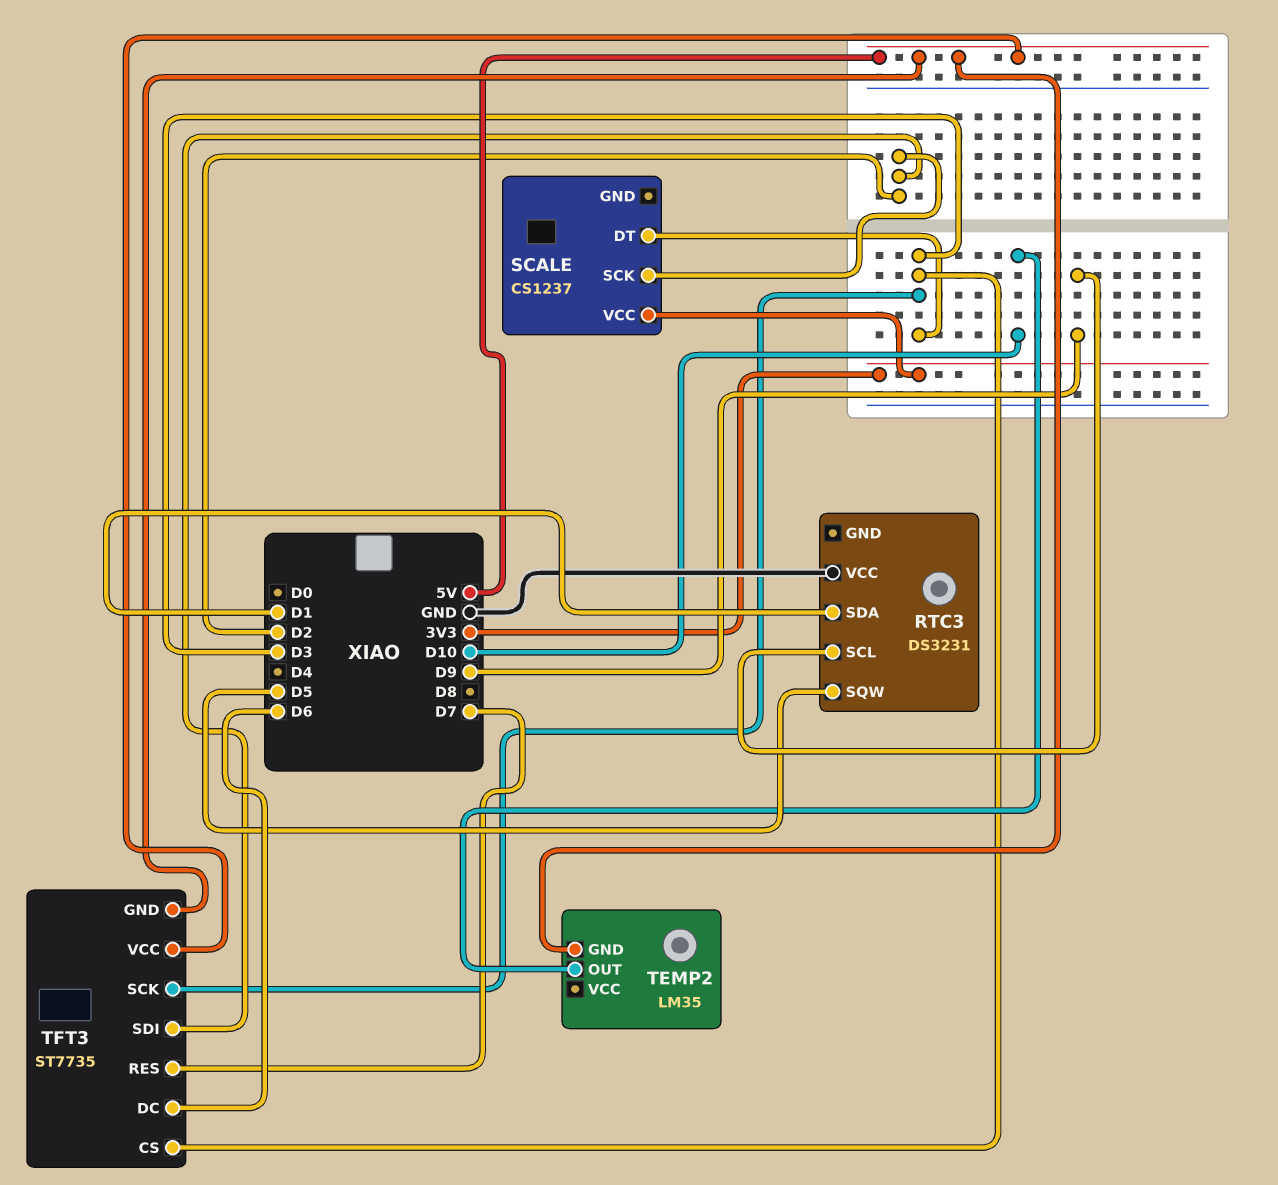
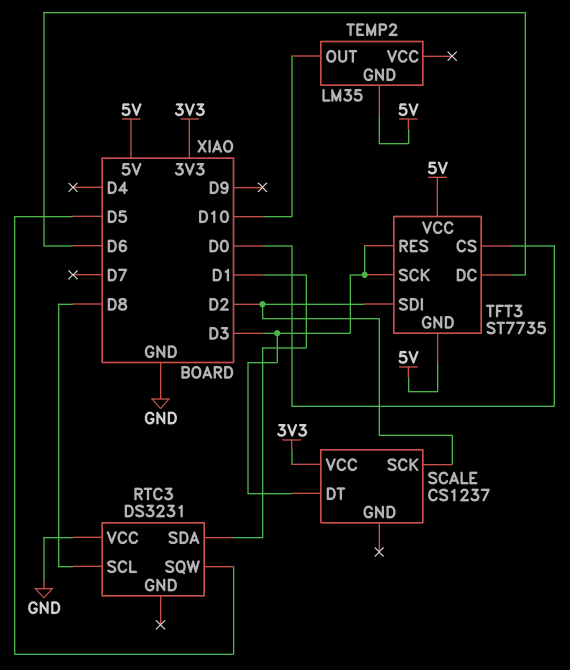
RTC3 pin SCL: D9 -> D8
TFT3 pin CS: D3 -> D0
TFT3 pin RES: D7 -> D3

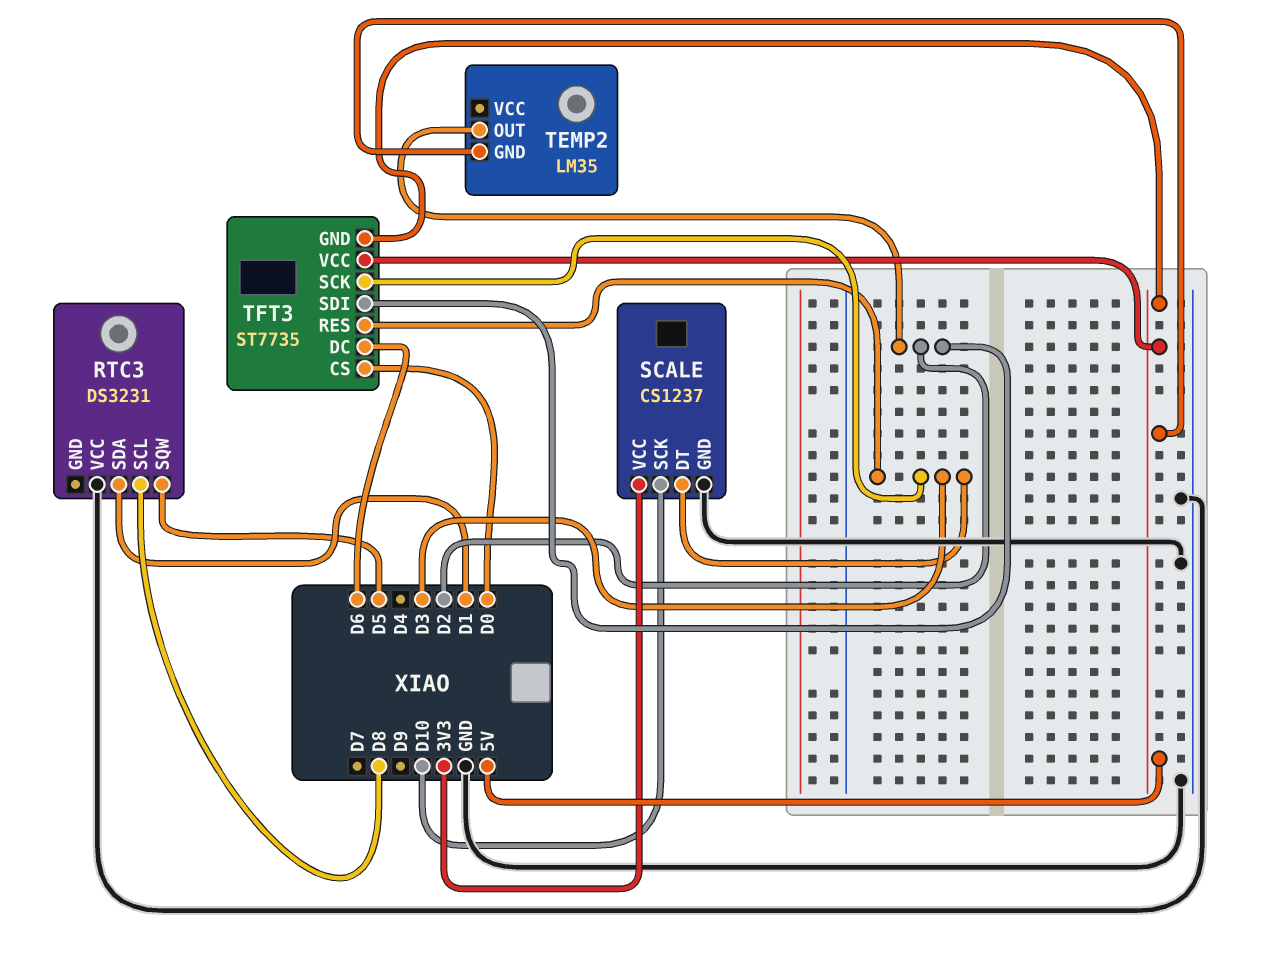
SCALE pin GND: none -> GND
SCALE pin SCK: D2 -> D10
TEMP2 pin OUT: D10 -> D2

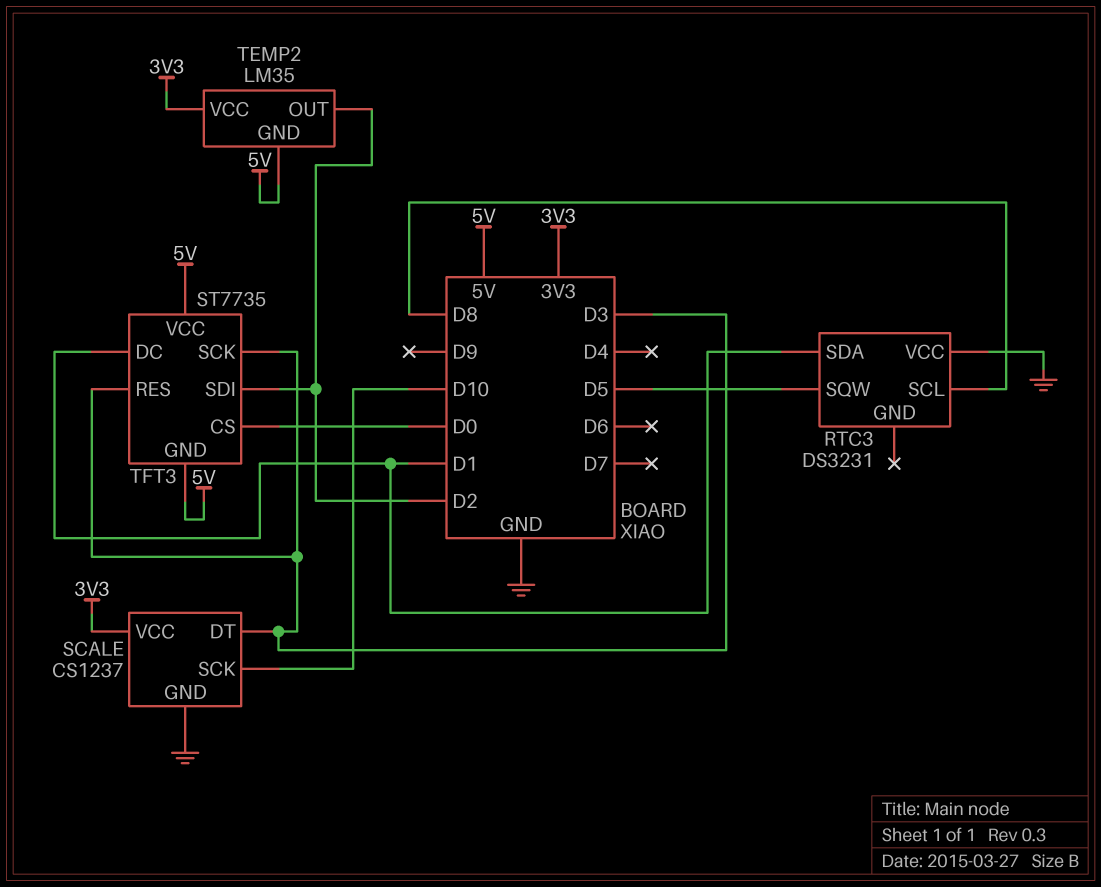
TEMP2 pin VCC: none -> 3V3
TFT3 pin DC: D6 -> D1

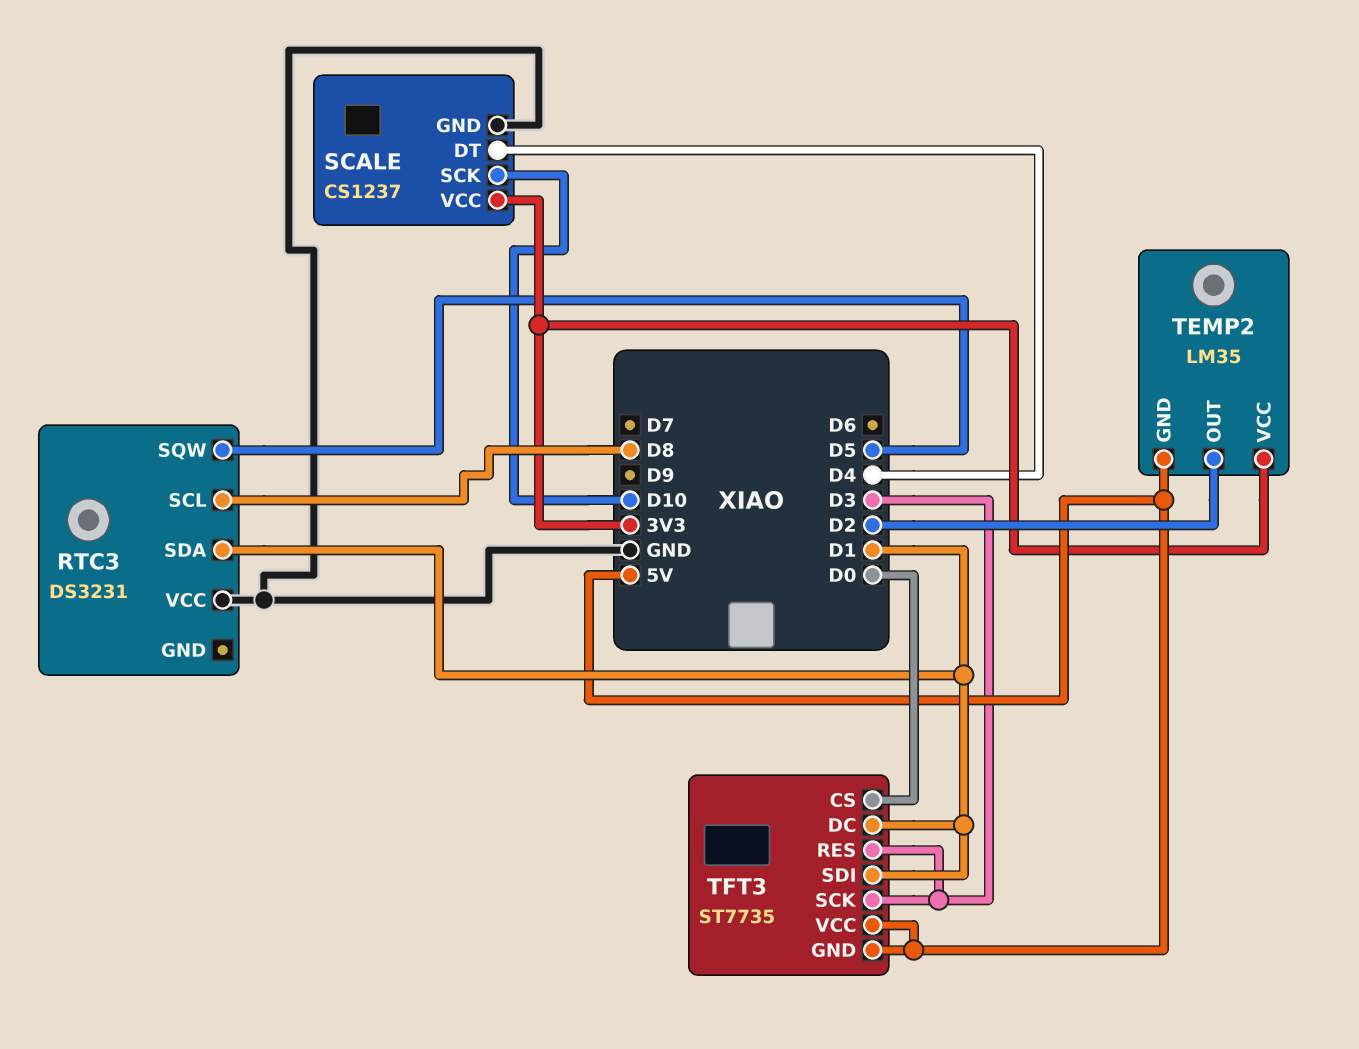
SCALE pin DT: D3 -> D4
TFT3 pin SDI: D2 -> D1

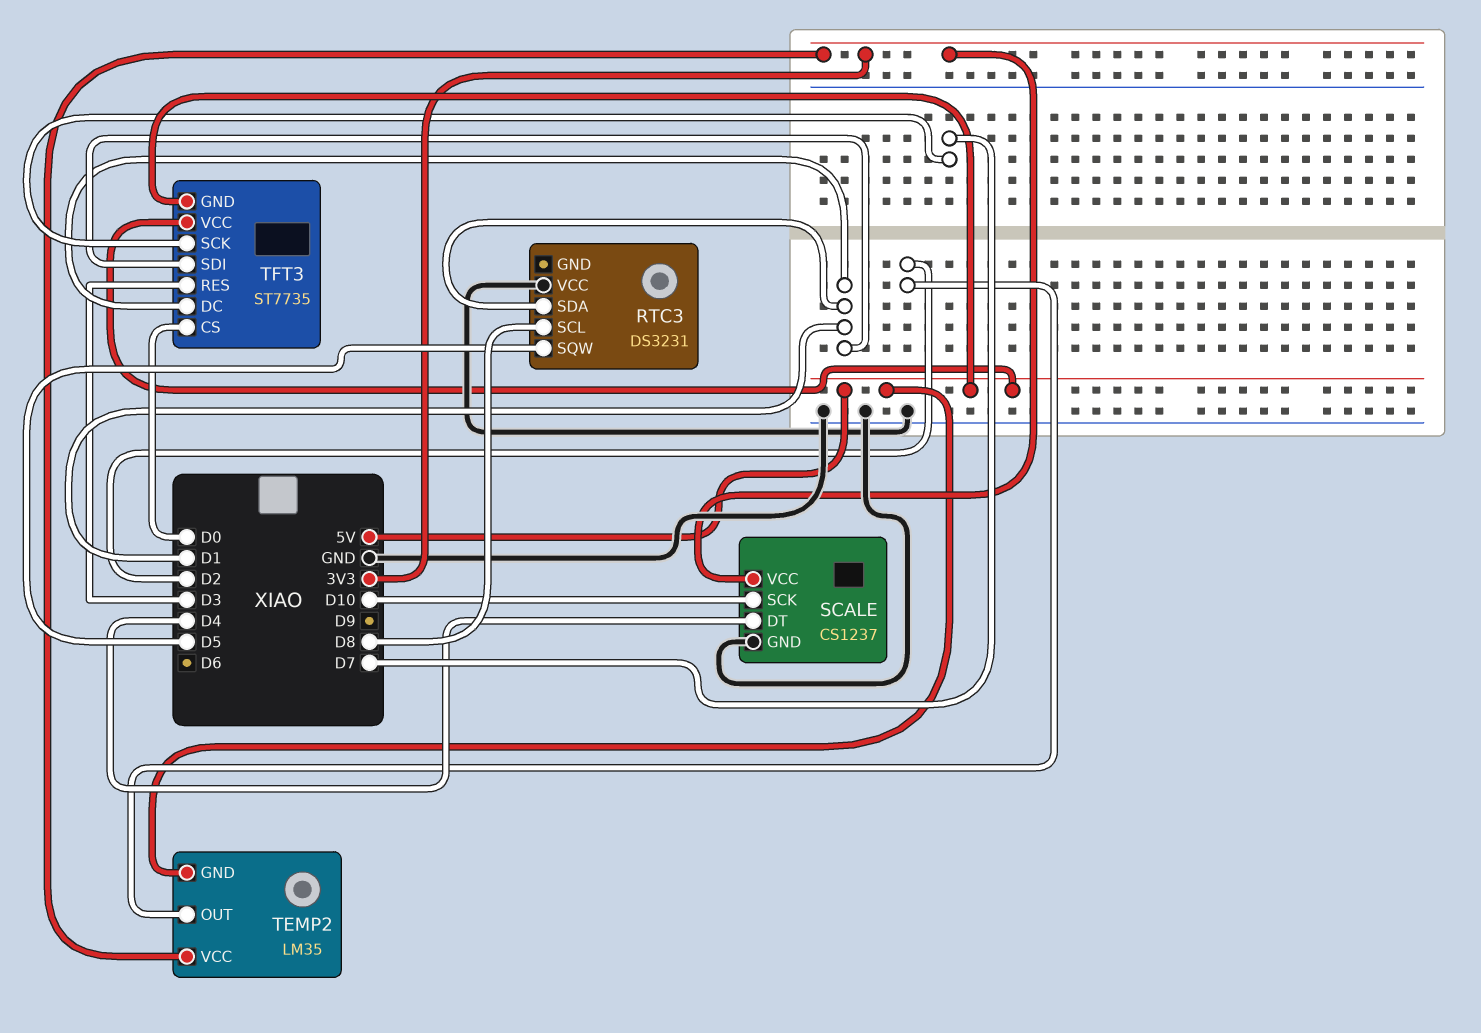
TFT3 pin SCK: D3 -> D7

